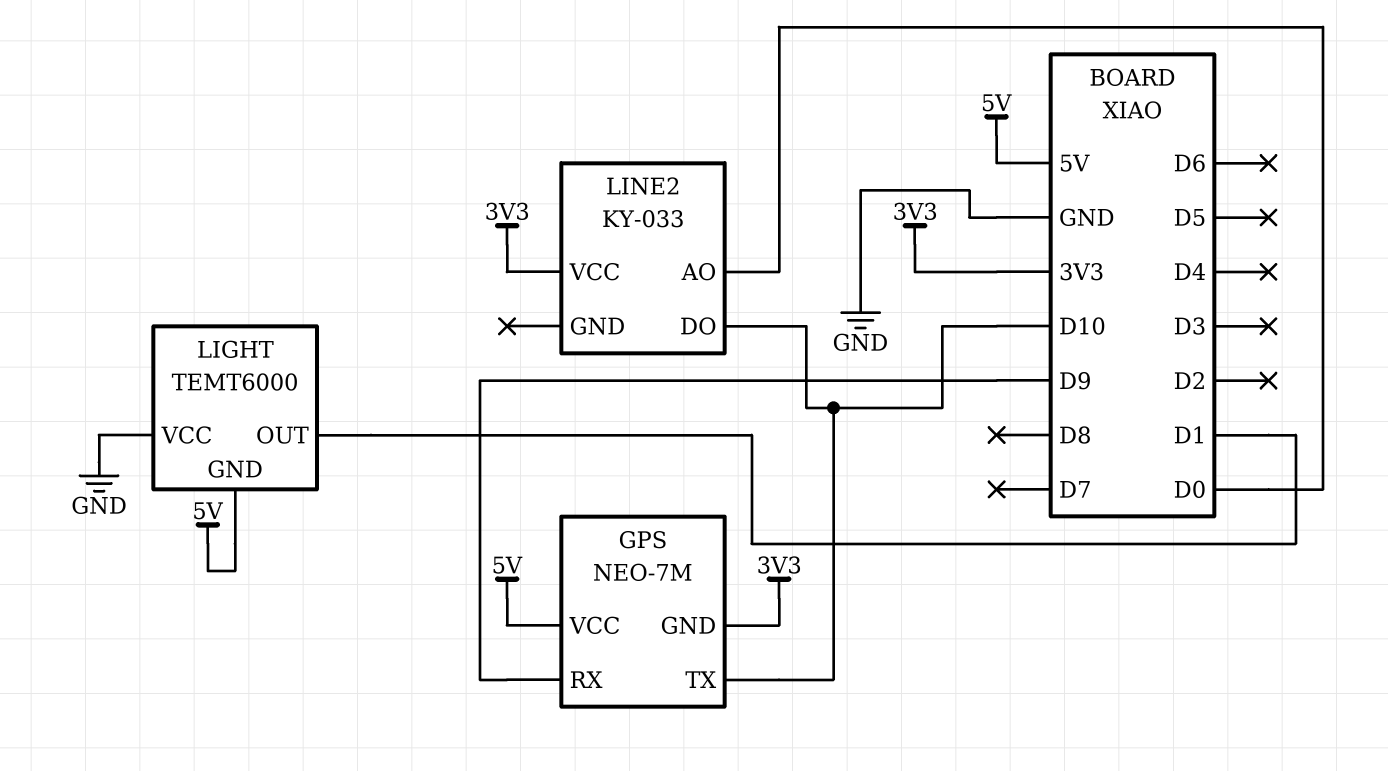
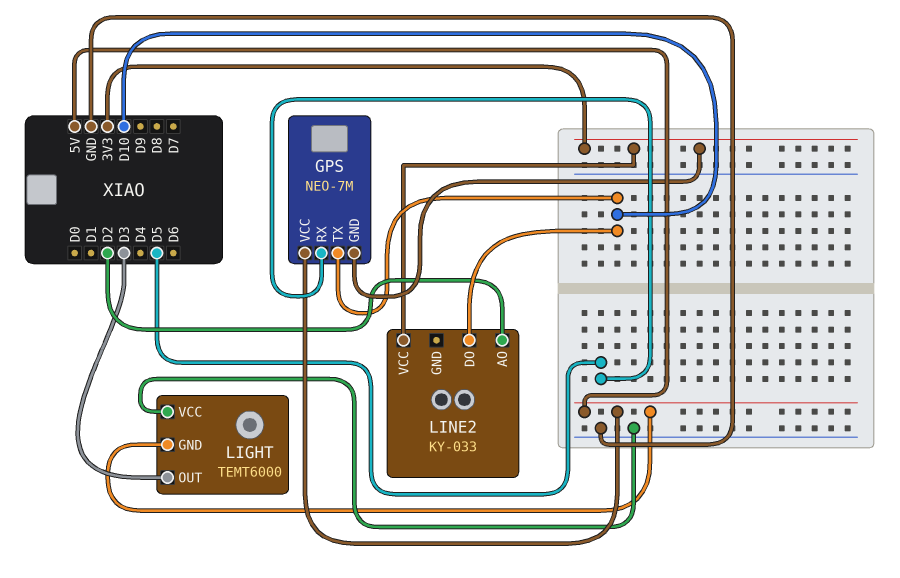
GPS pin RX: D9 -> D5
LIGHT pin OUT: D1 -> D3
LINE2 pin AO: D0 -> D2

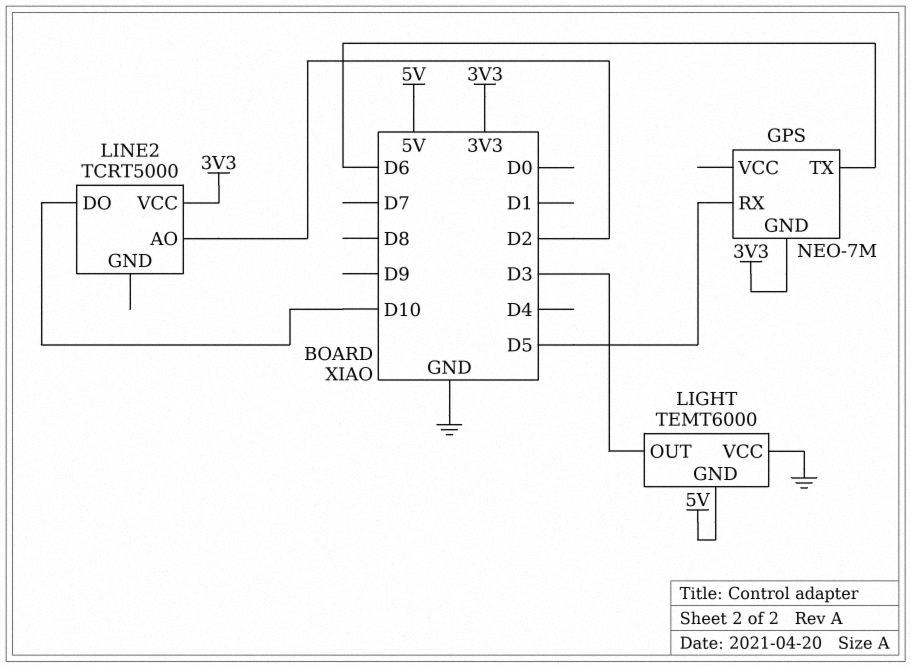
GPS pin TX: D10 -> D6
GPS pin VCC: 5V -> none
LINE2: KY-033 -> TCRT5000

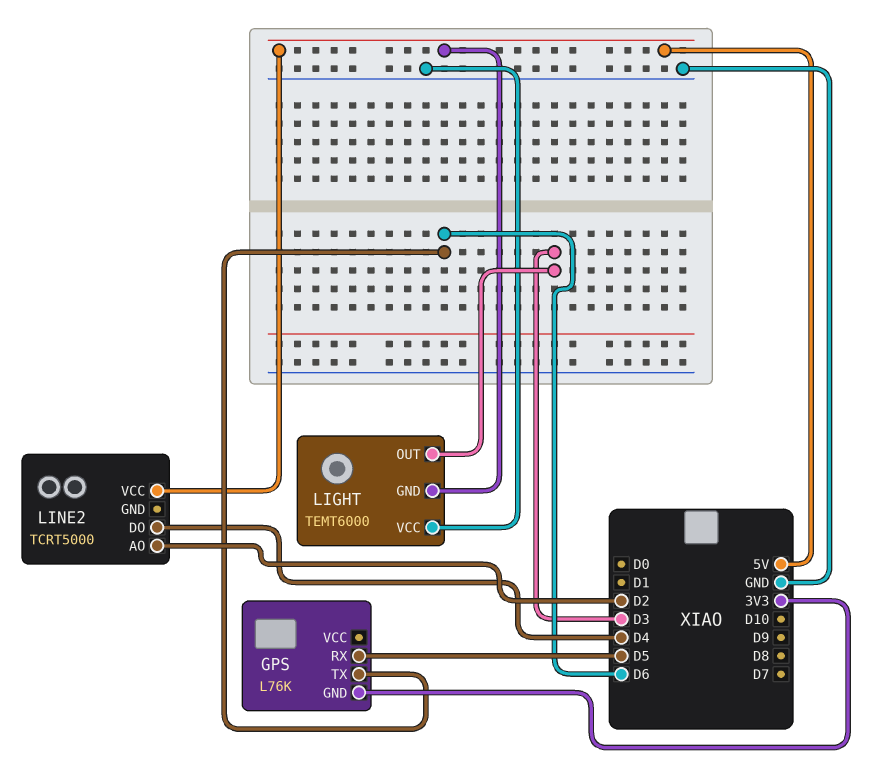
GPS: NEO-7M -> L76K
LINE2 pin DO: D10 -> D4
LINE2 pin VCC: 3V3 -> 5V

